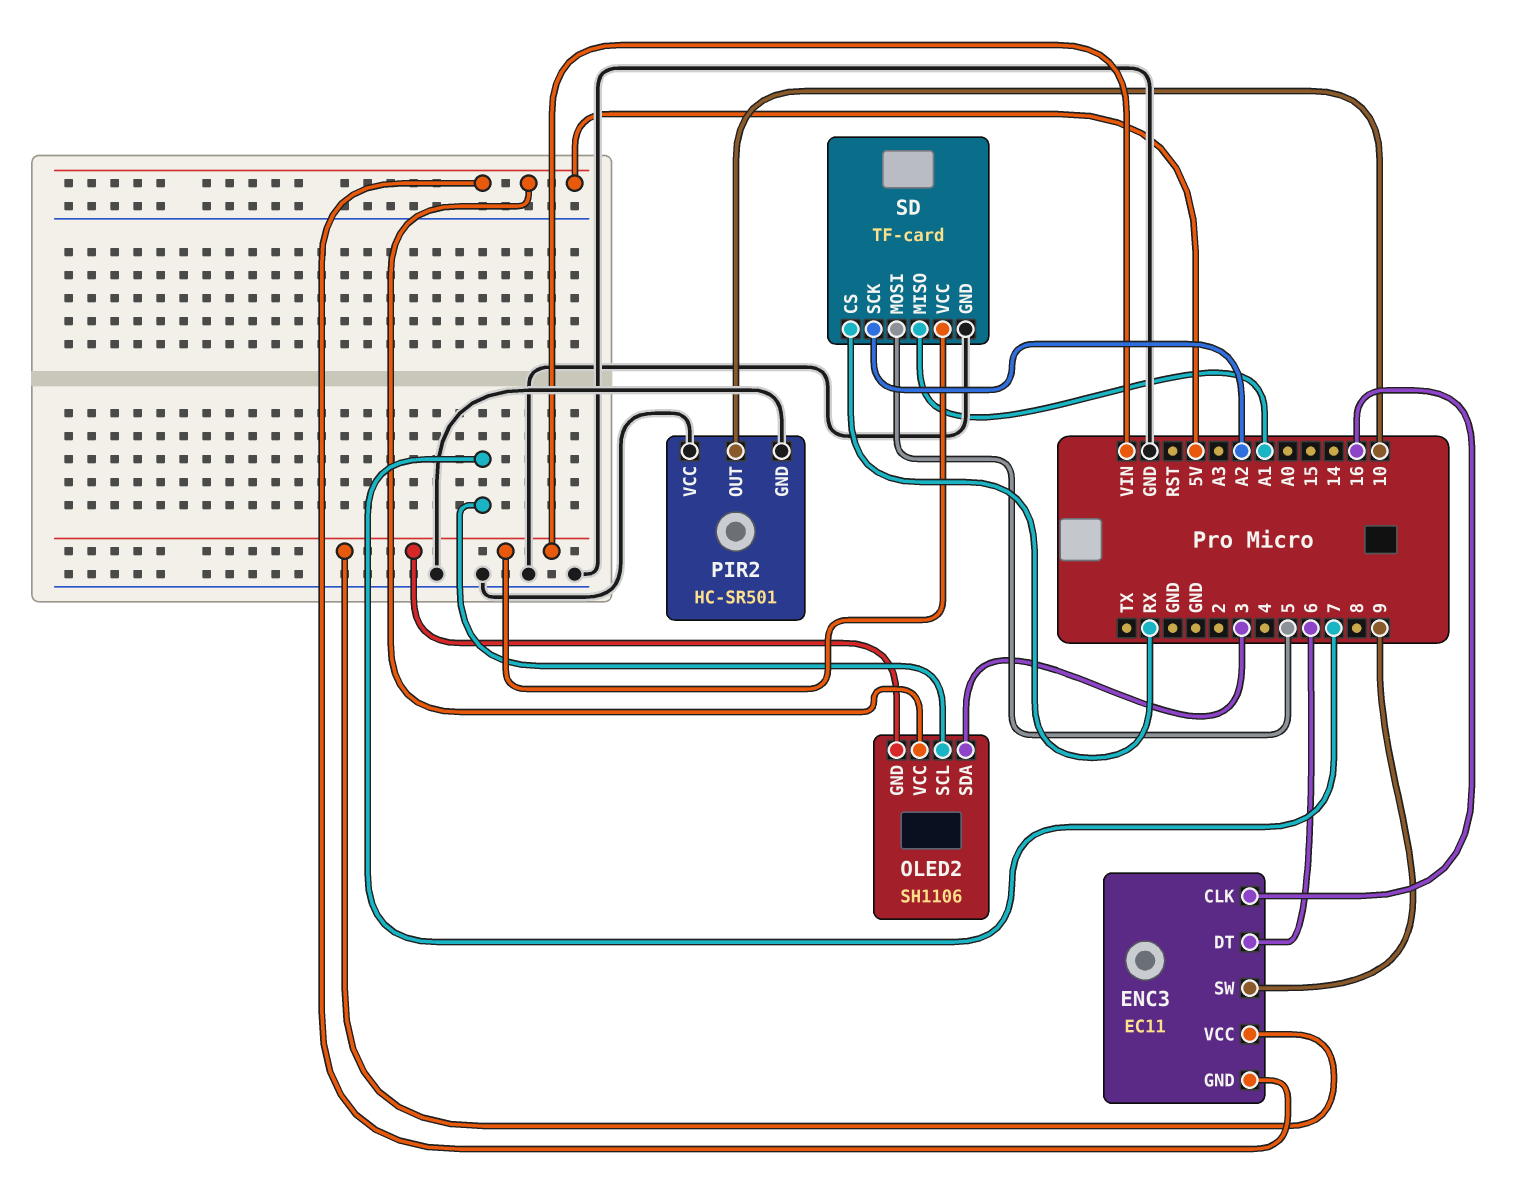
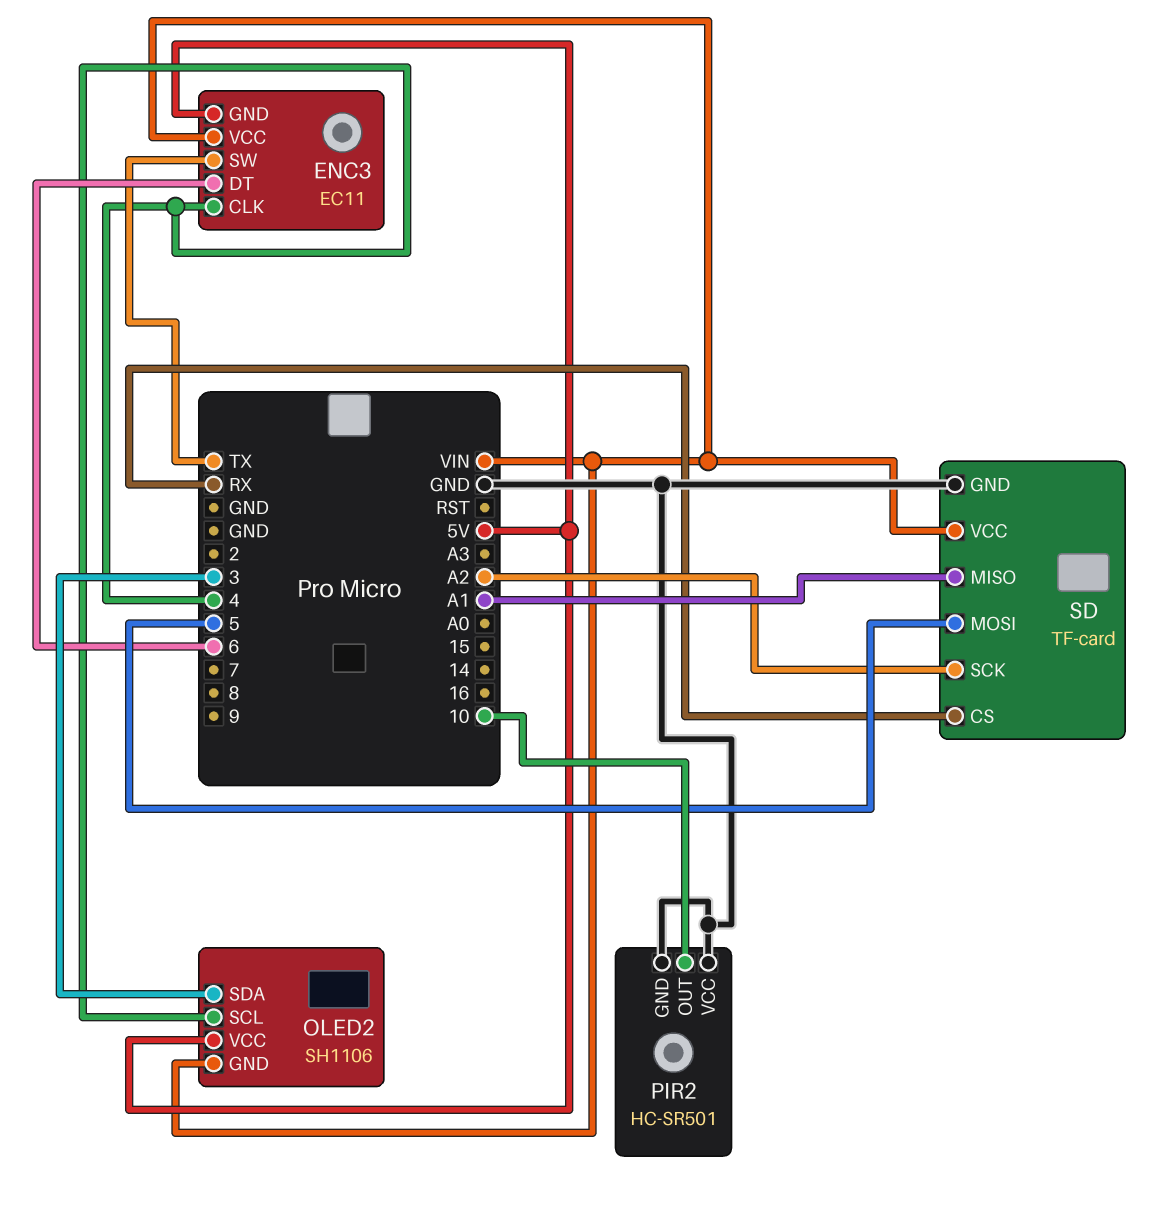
ENC3 pin CLK: 16 -> 4
ENC3 pin SW: 9 -> TX
OLED2 pin SCL: 7 -> 4

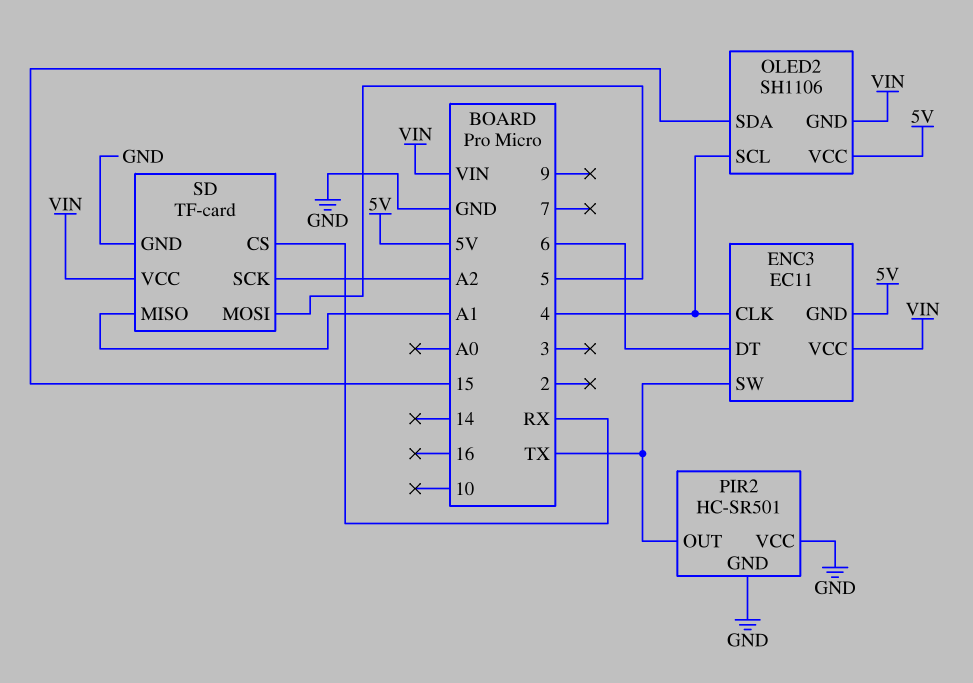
OLED2 pin SDA: 3 -> 15
PIR2 pin OUT: 10 -> TX

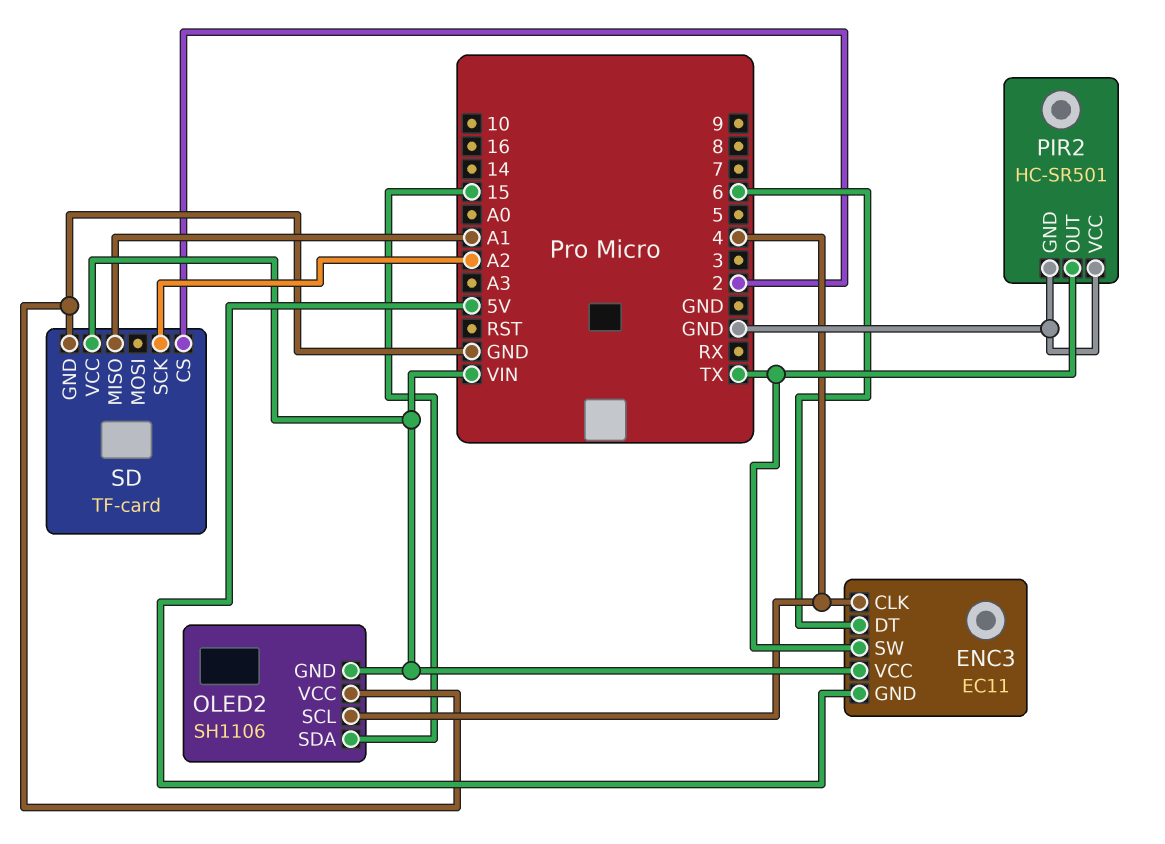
OLED2 pin VCC: 5V -> GND
SD pin CS: RX -> 2
SD pin MOSI: 5 -> none

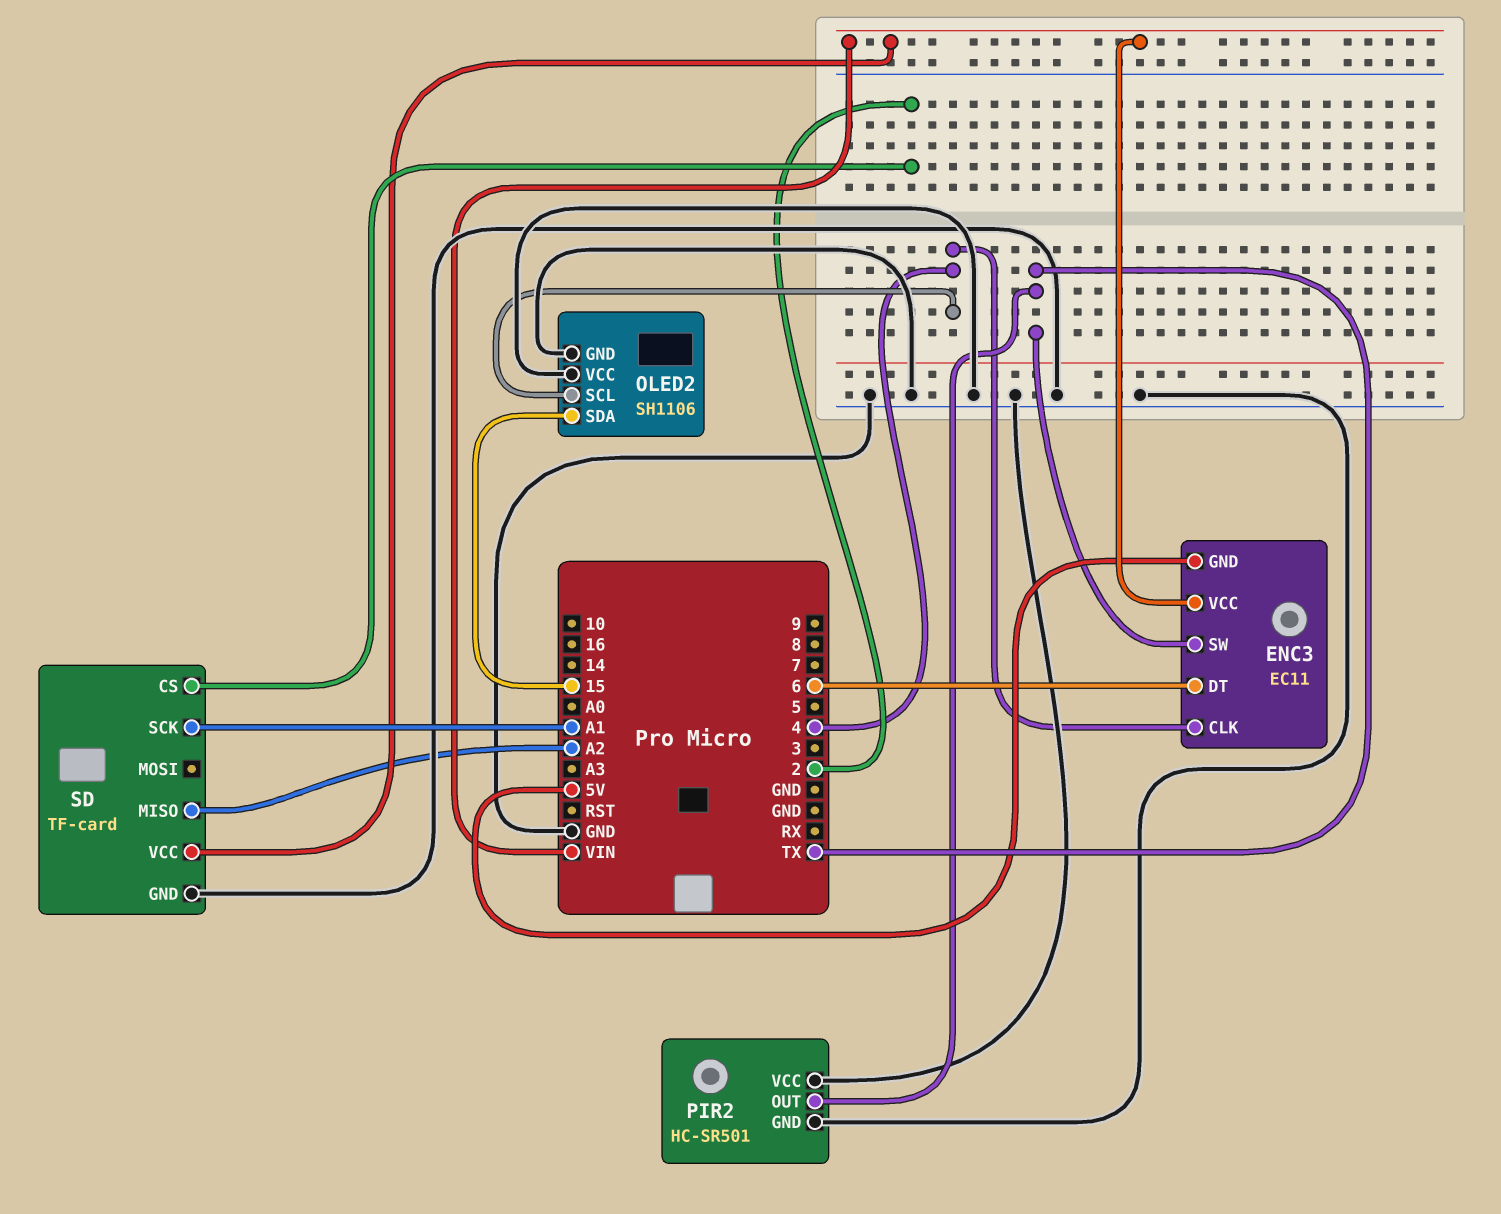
OLED2 pin GND: VIN -> GND
SD pin MISO: A1 -> A2
SD pin SCK: A2 -> A1

